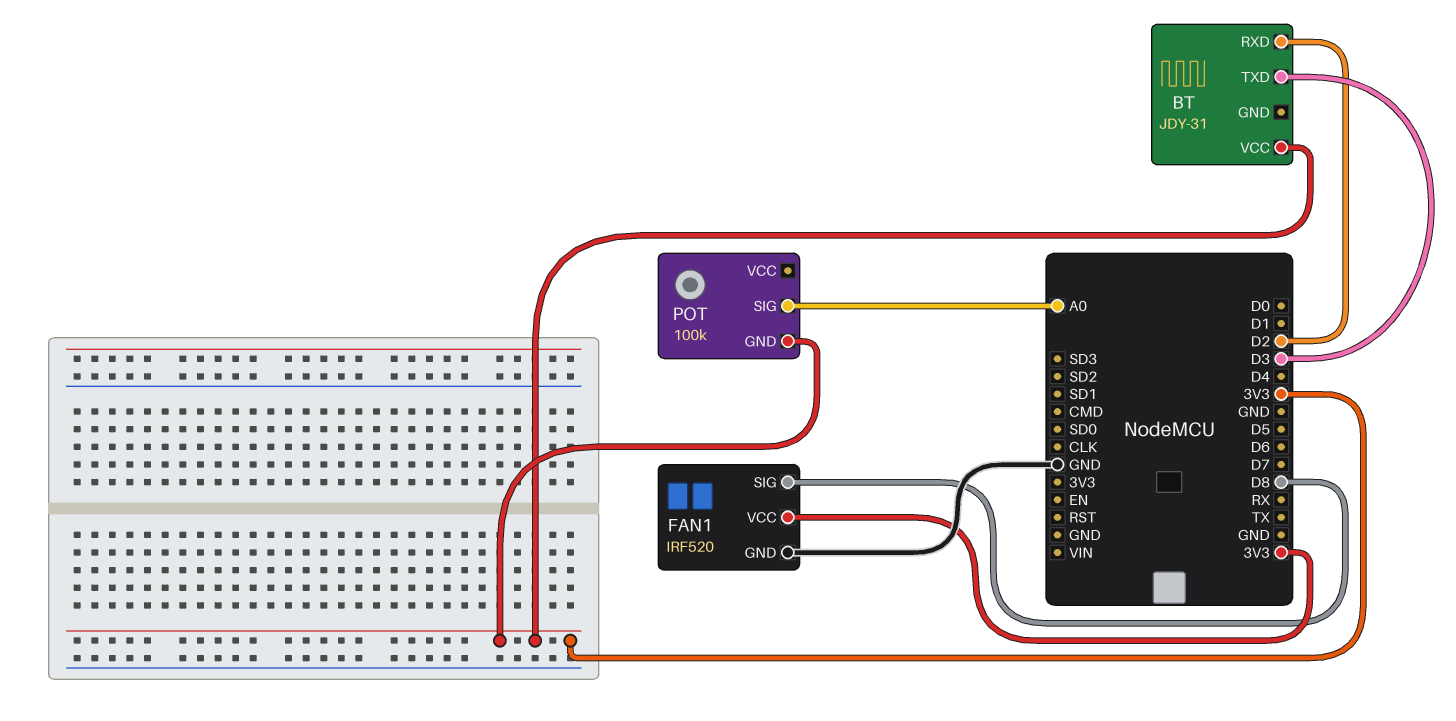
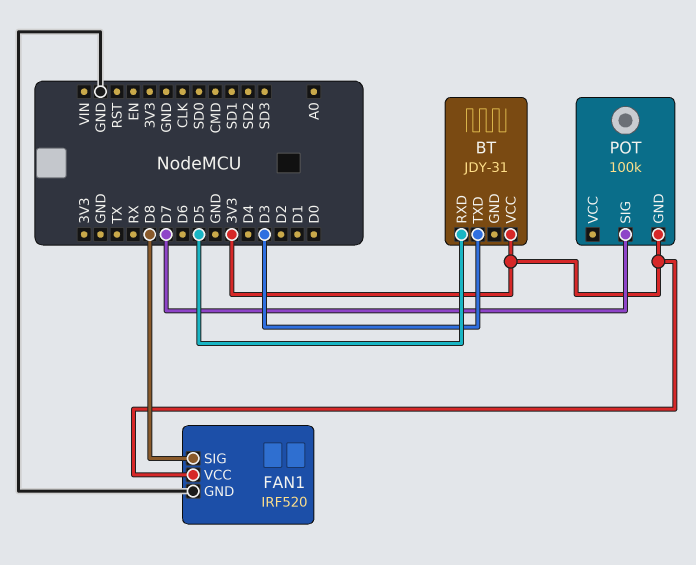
BT pin RXD: D2 -> D5
POT pin SIG: A0 -> D7

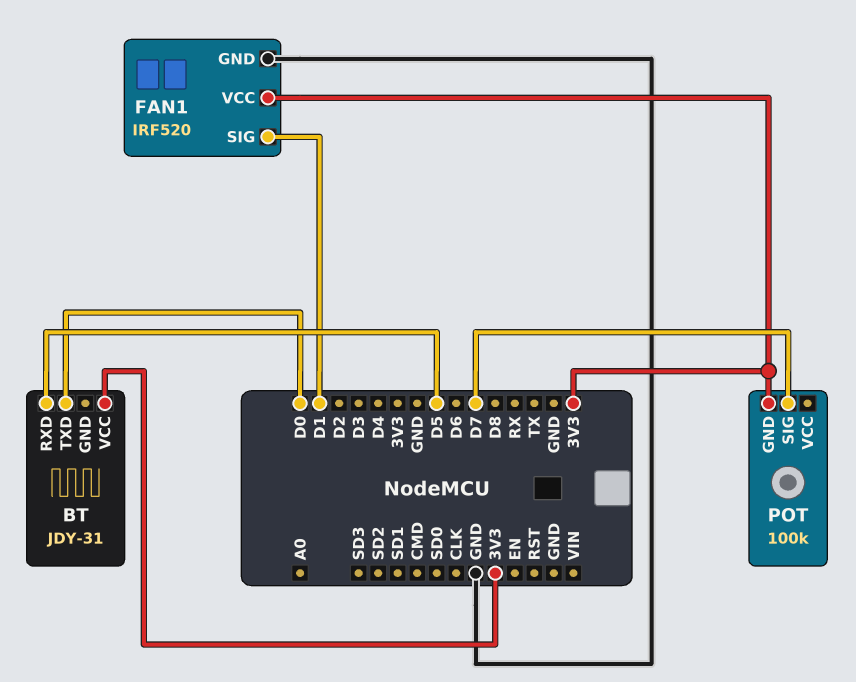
BT pin TXD: D3 -> D0
FAN1 pin SIG: D8 -> D1

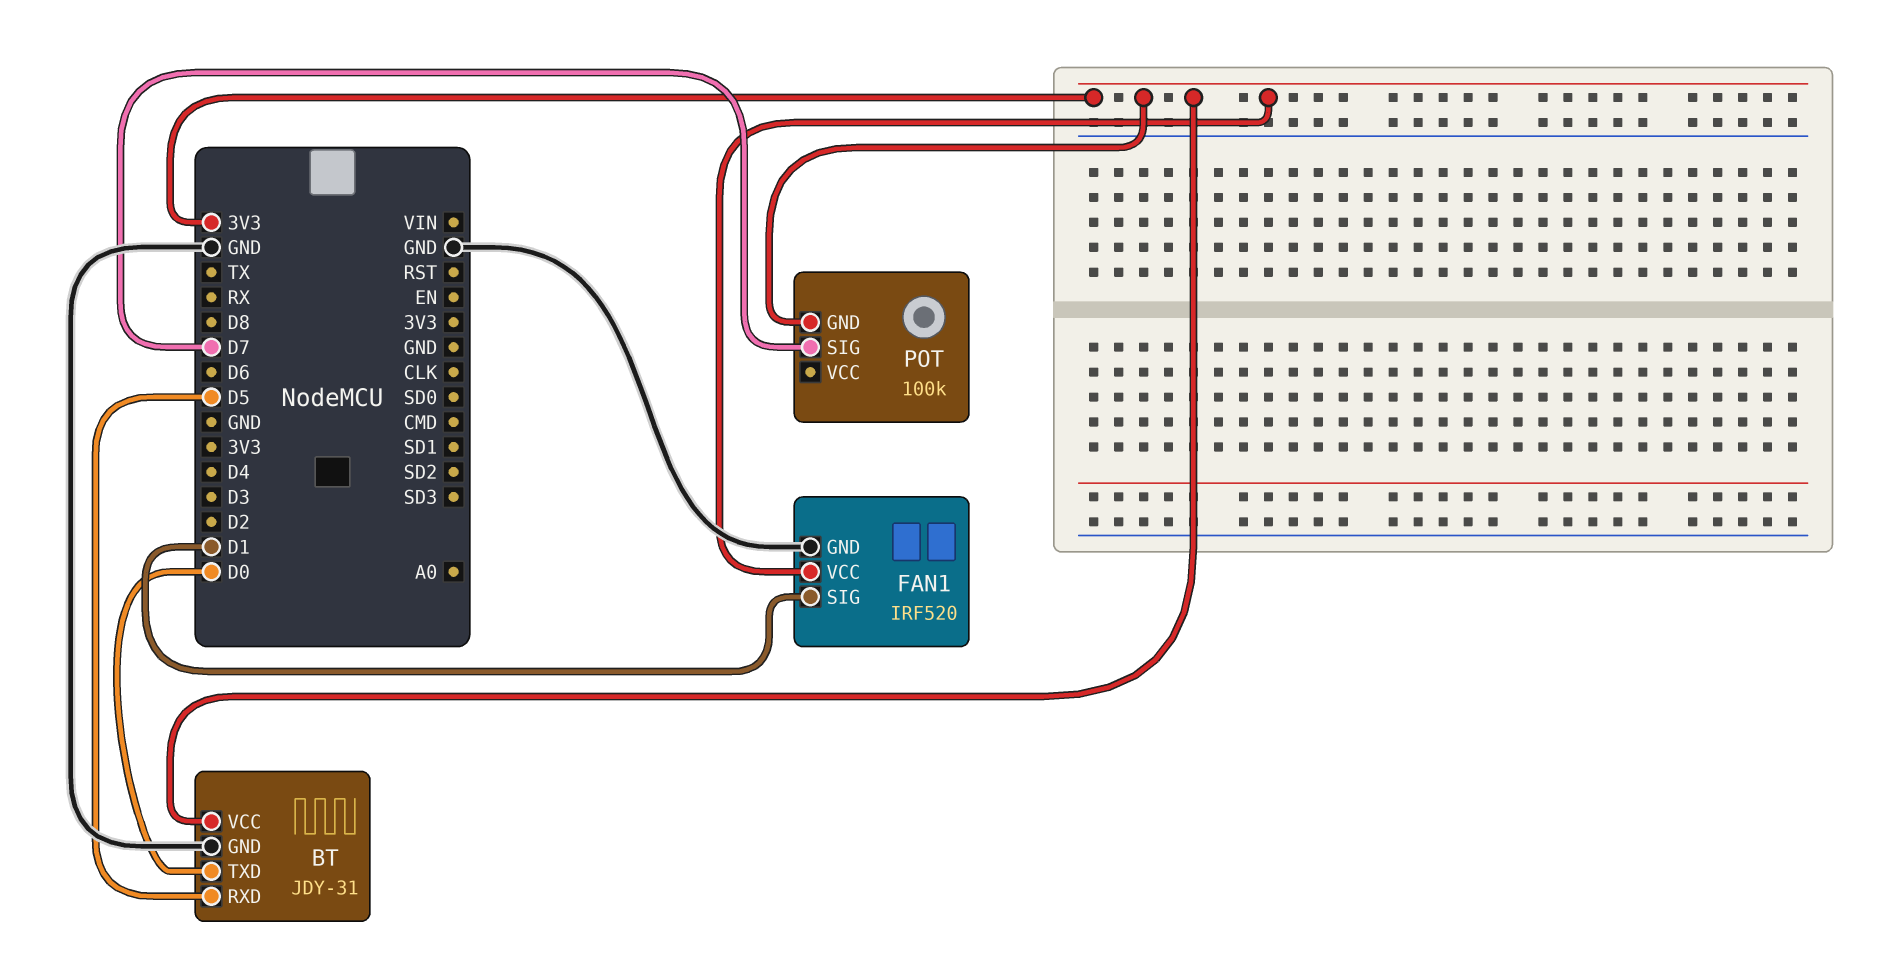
BT pin GND: none -> GND

